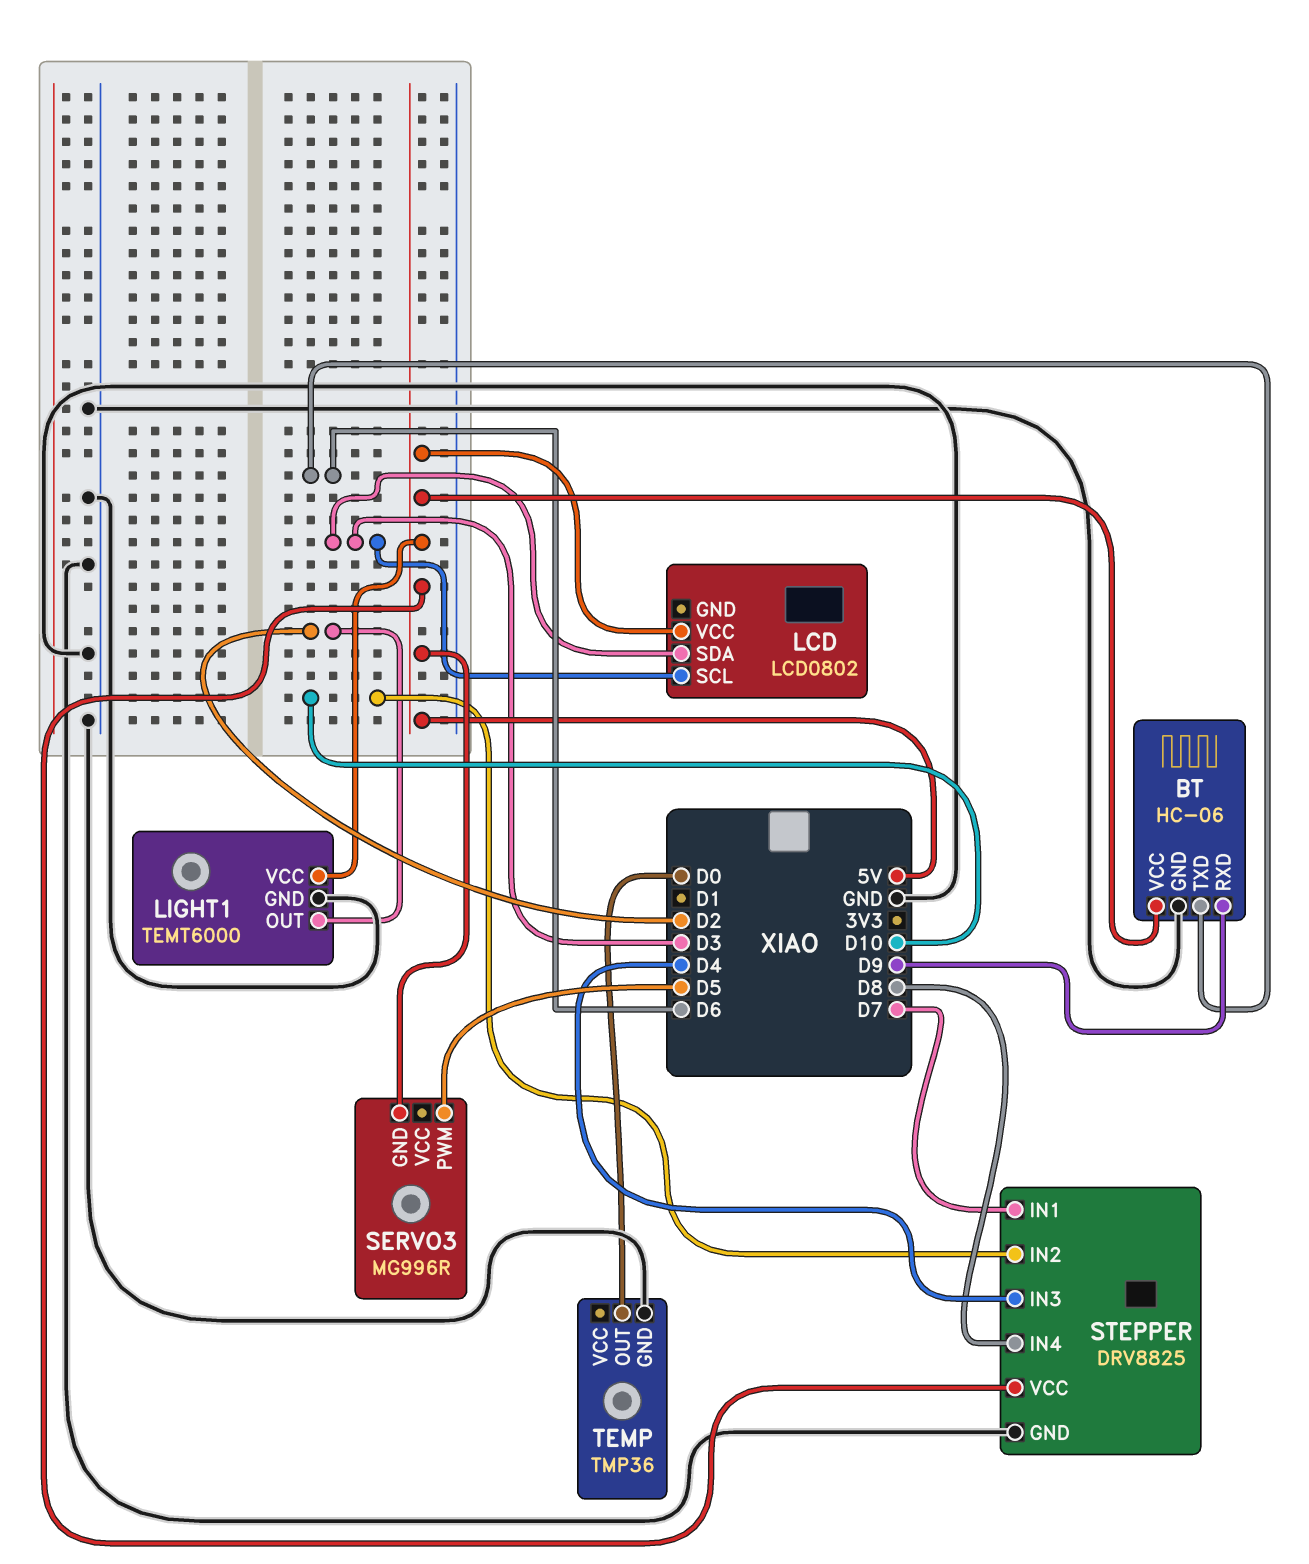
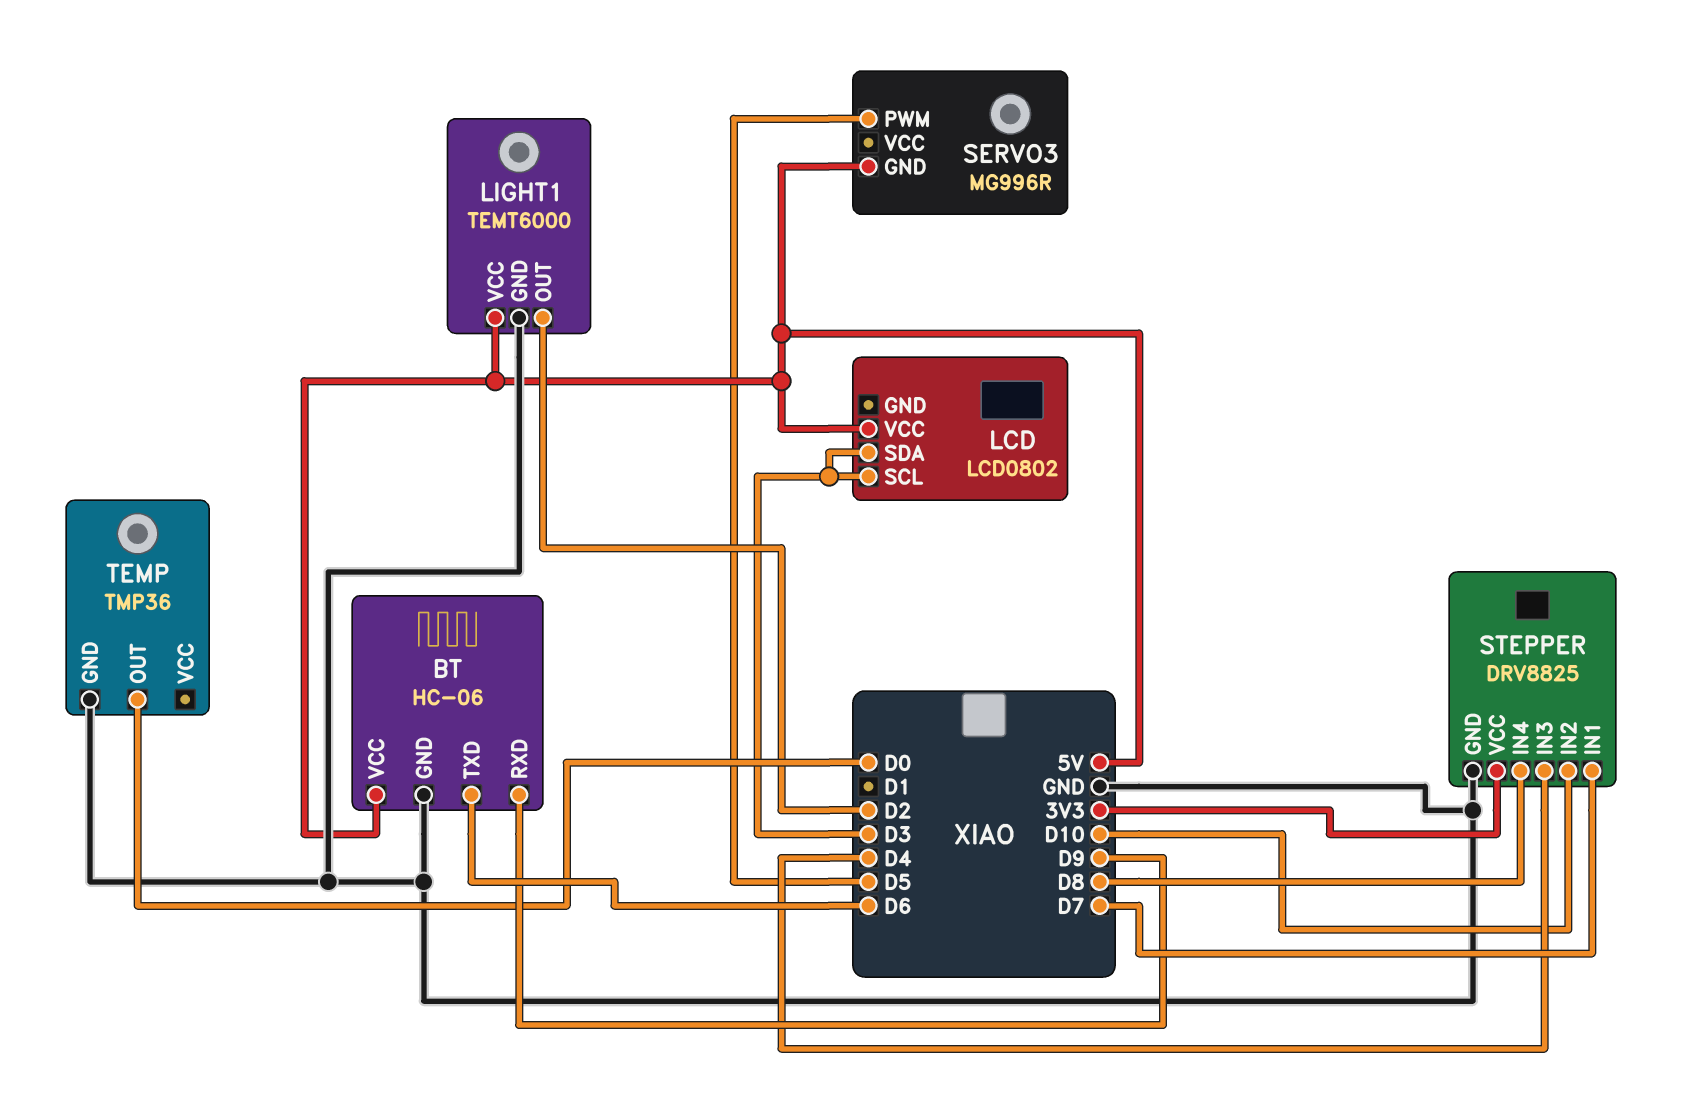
STEPPER pin VCC: 5V -> 3V3

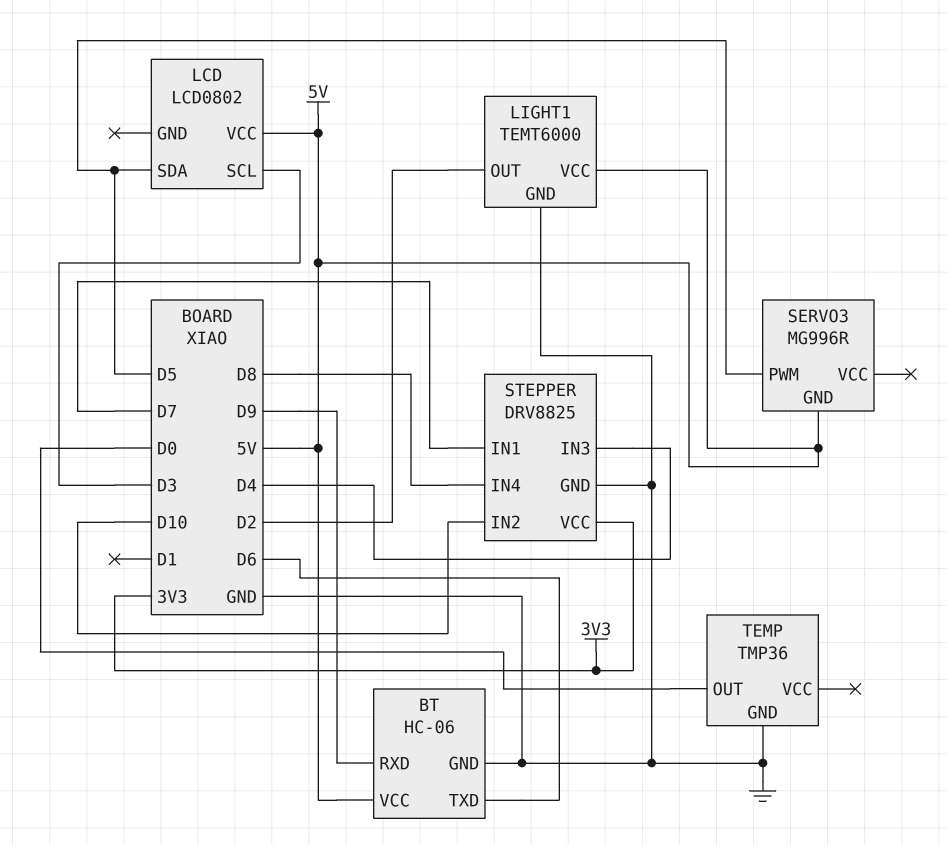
LCD pin SDA: D3 -> D5

